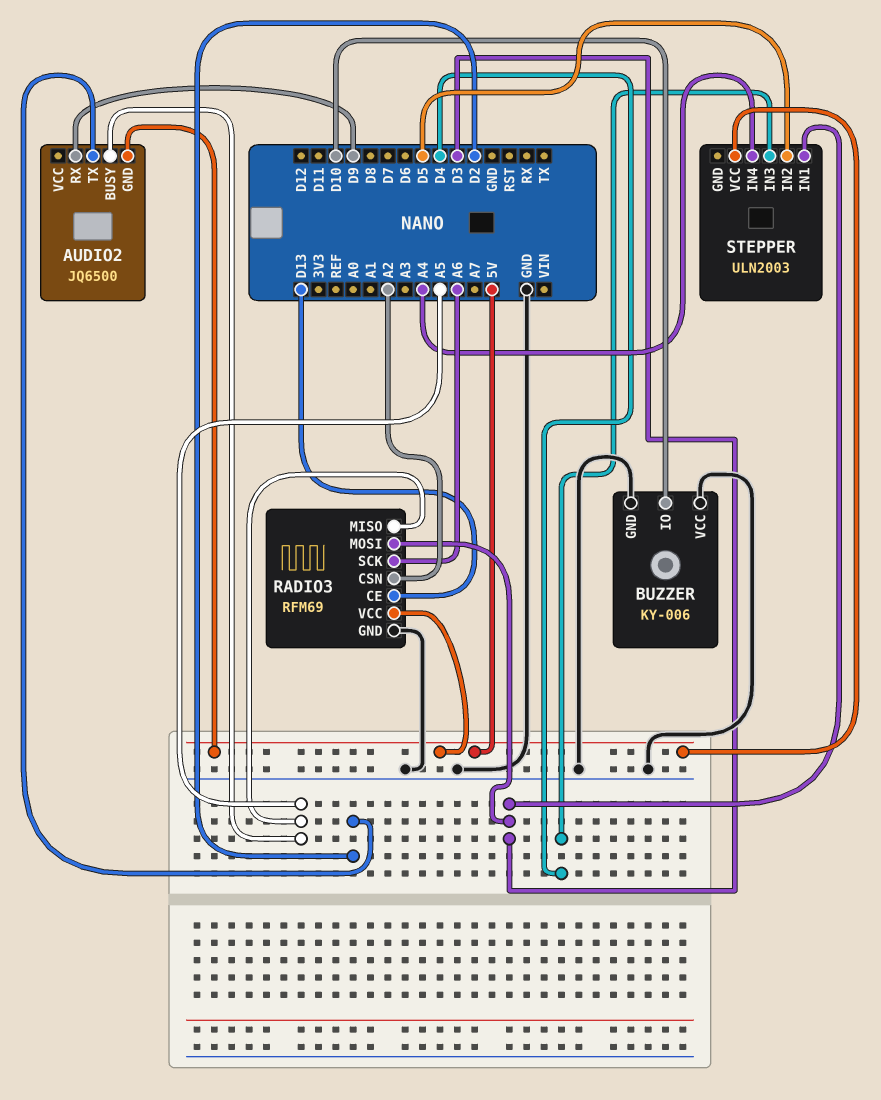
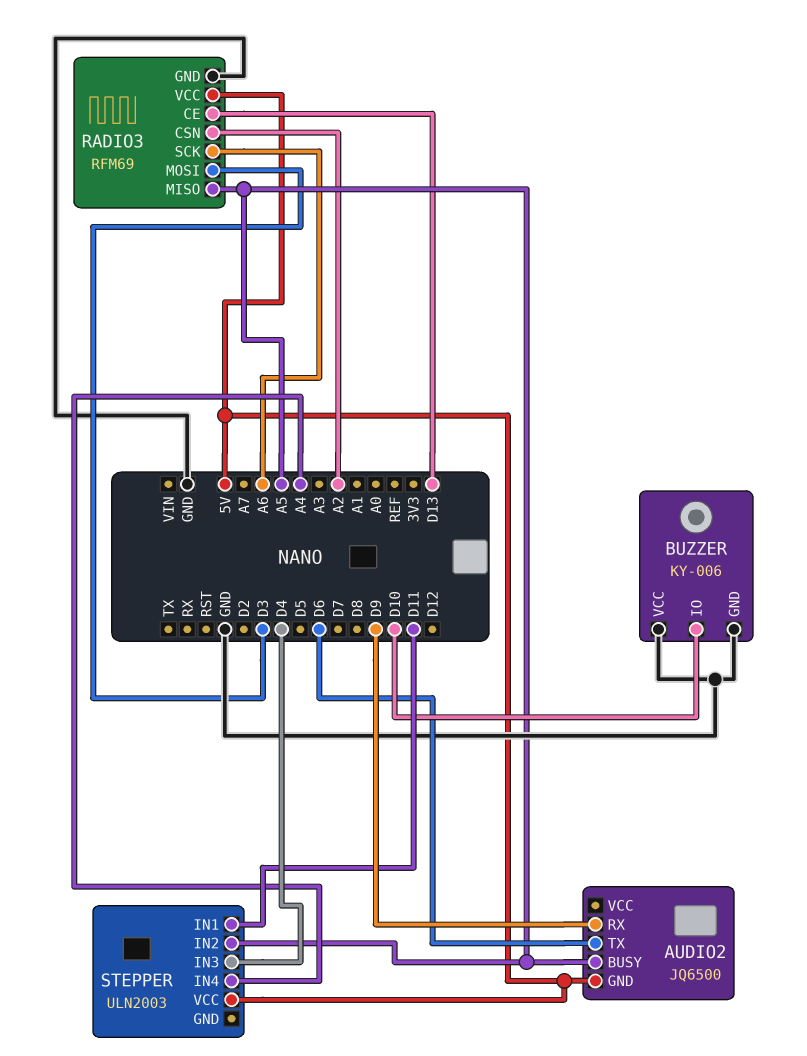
AUDIO2 pin TX: D2 -> D6
STEPPER pin IN1: D3 -> D11
STEPPER pin IN2: D5 -> A5

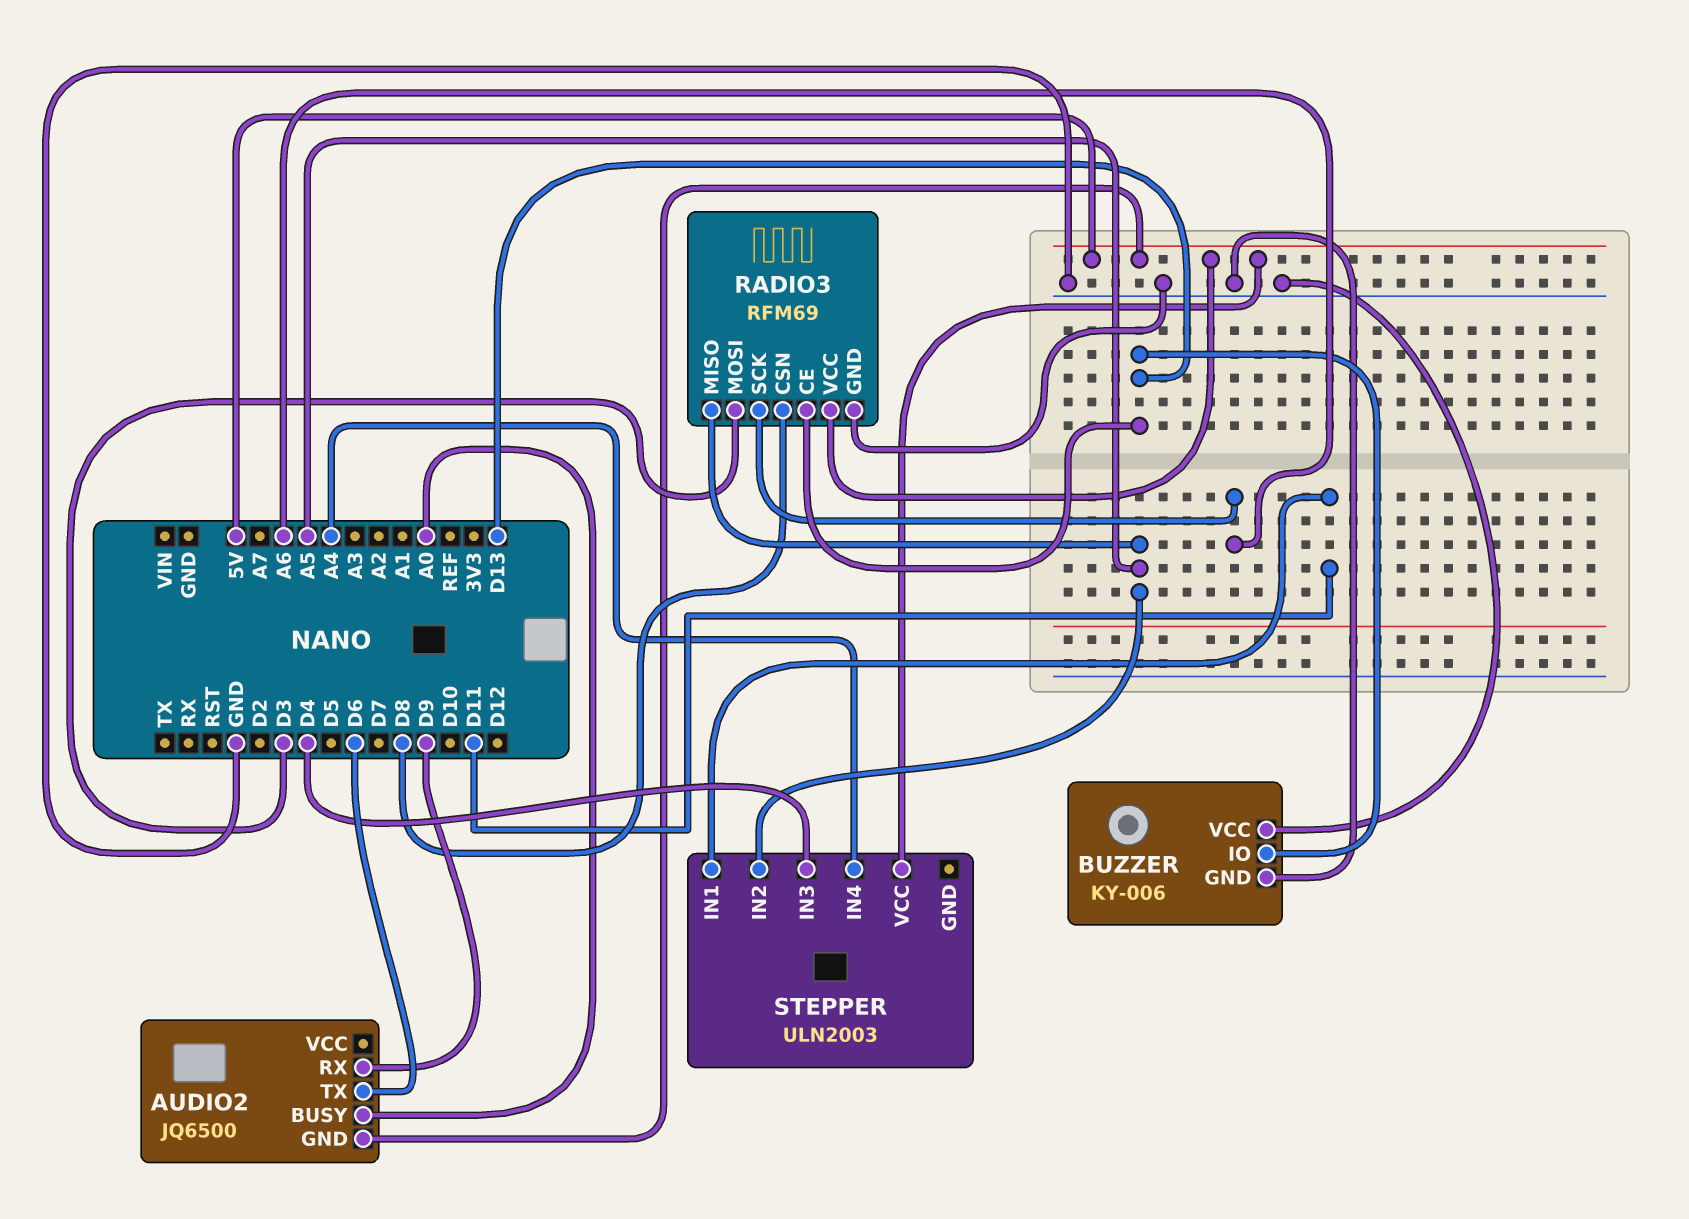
AUDIO2 pin BUSY: A5 -> A0
BUZZER pin IO: D10 -> D13
RADIO3 pin CSN: A2 -> D8

